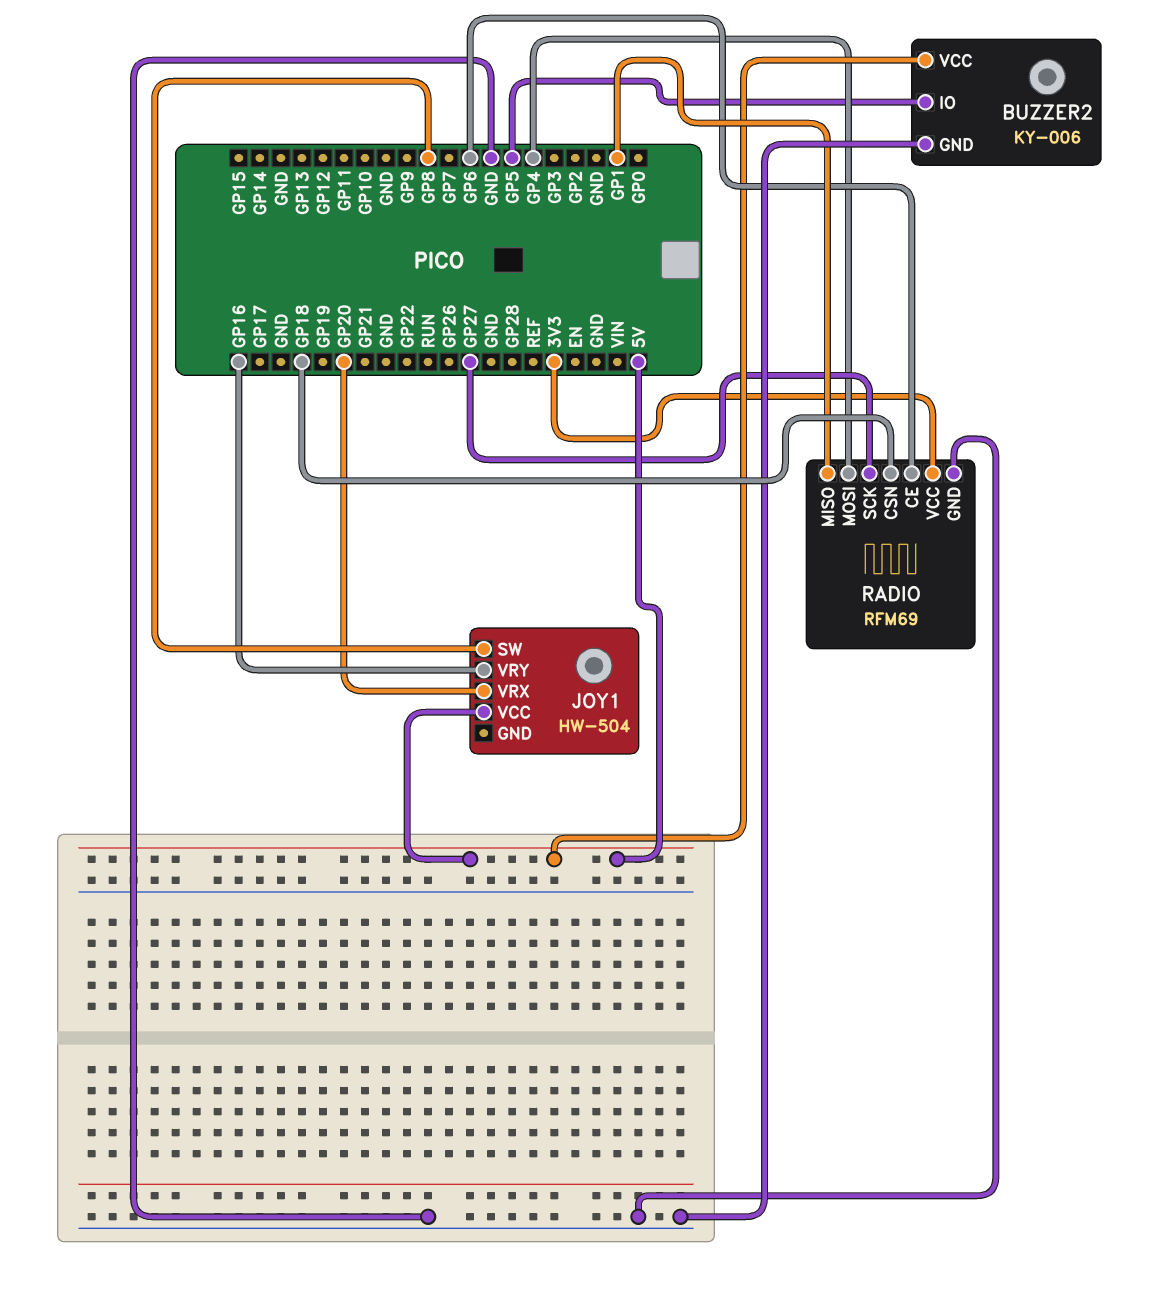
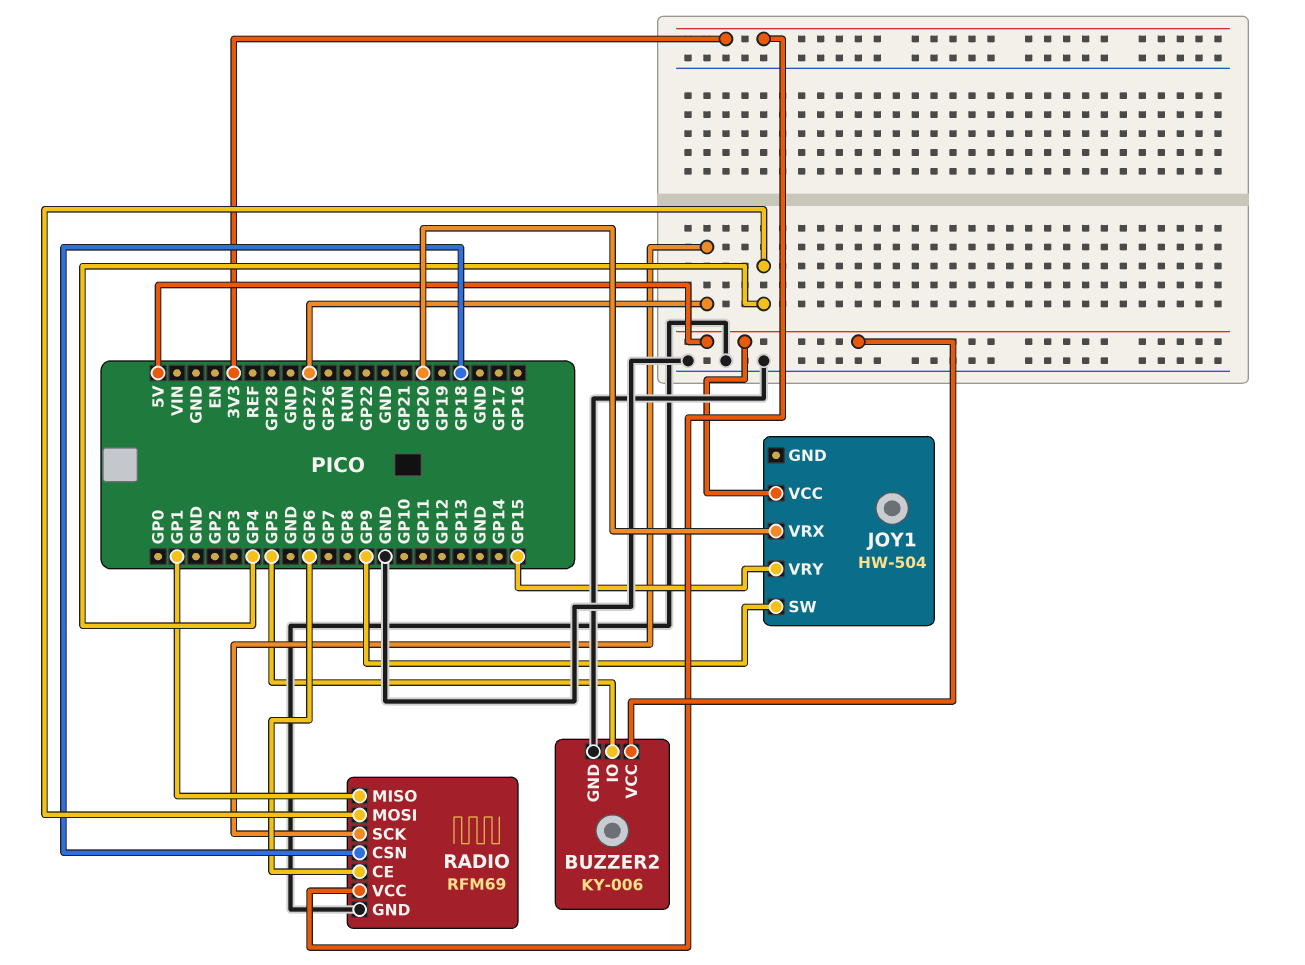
JOY1 pin SW: GP8 -> GP9
JOY1 pin VRY: GP16 -> GP15

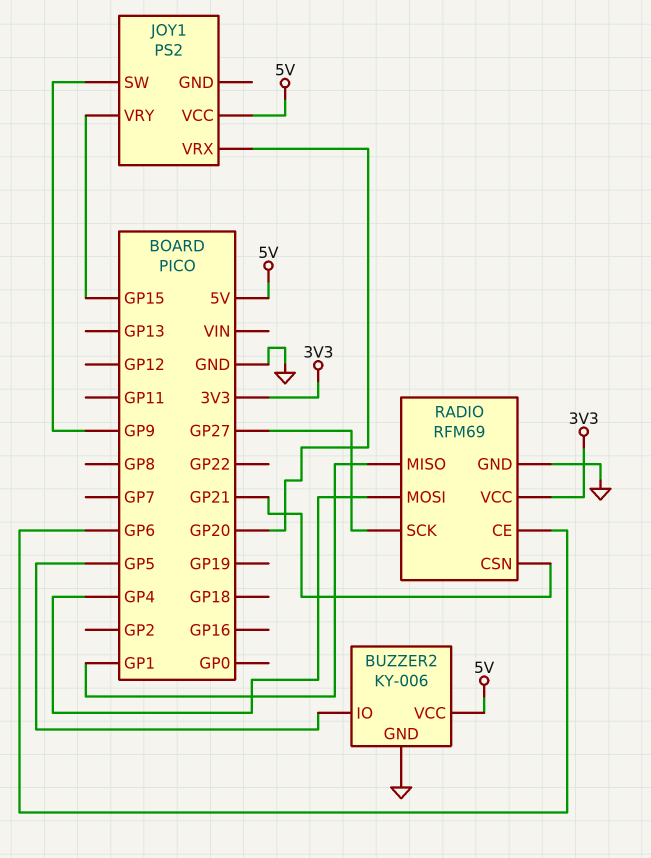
JOY1: HW-504 -> PS2
RADIO pin CSN: GP18 -> GP21

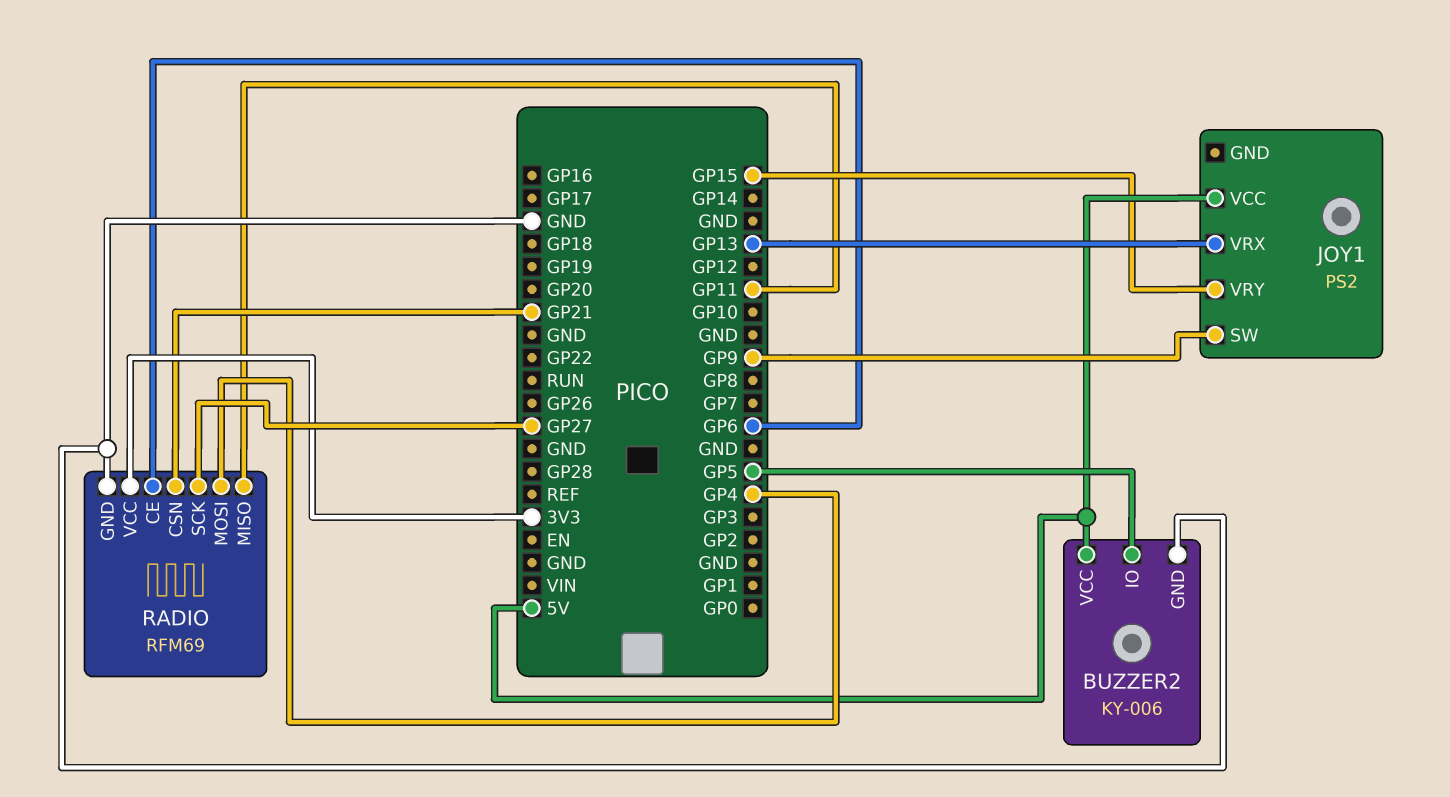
JOY1 pin VRX: GP20 -> GP13
RADIO pin MISO: GP1 -> GP11

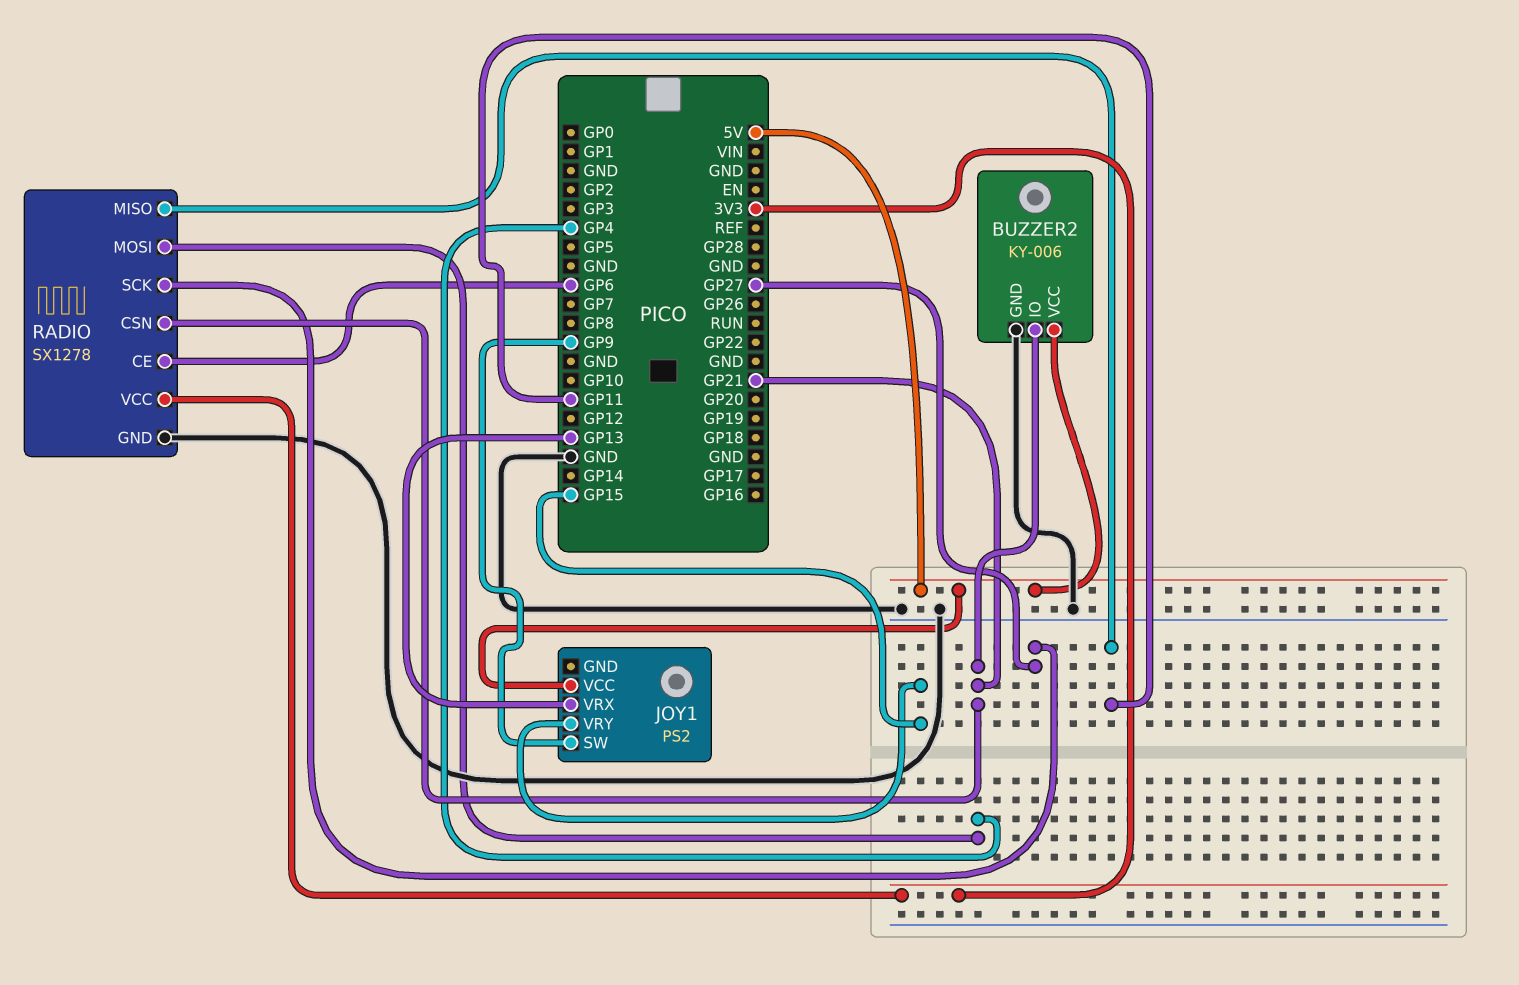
BUZZER2 pin IO: GP5 -> GP21
RADIO: RFM69 -> SX1278

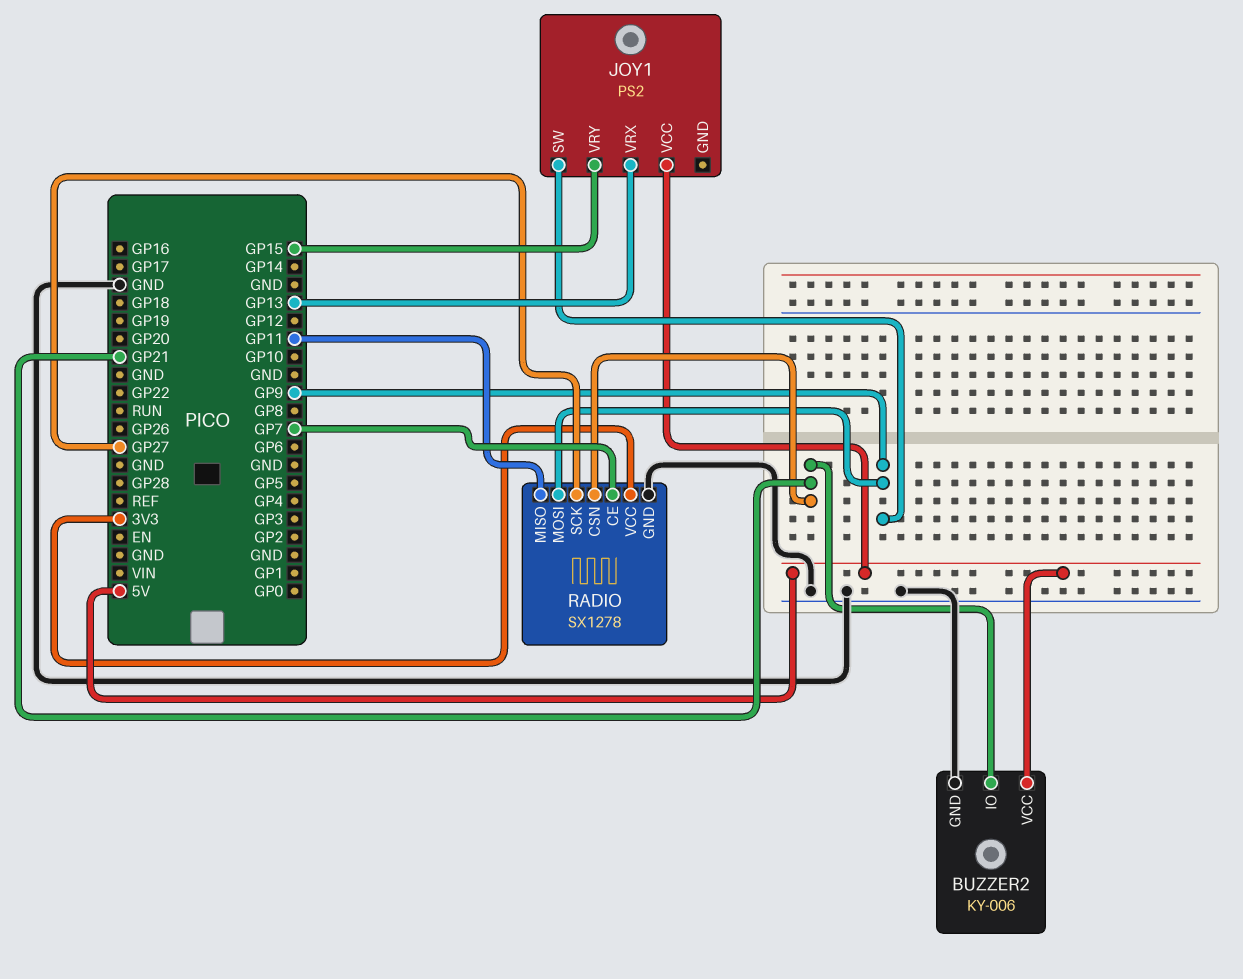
RADIO pin CE: GP6 -> GP7
RADIO pin MOSI: GP4 -> GP9

